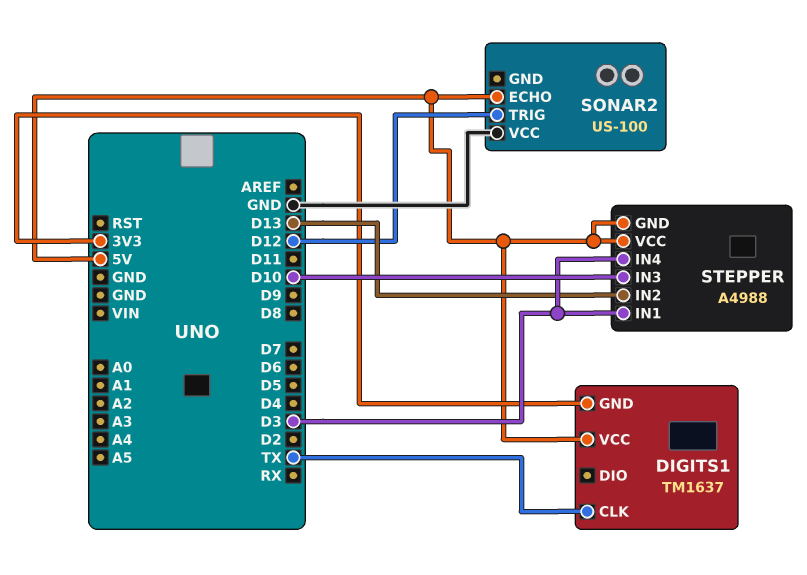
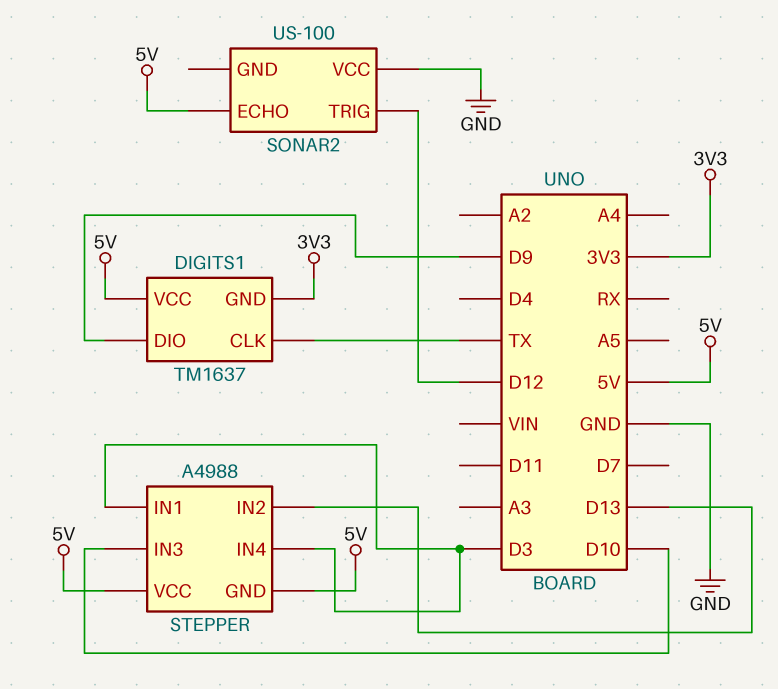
DIGITS1 pin DIO: none -> D9

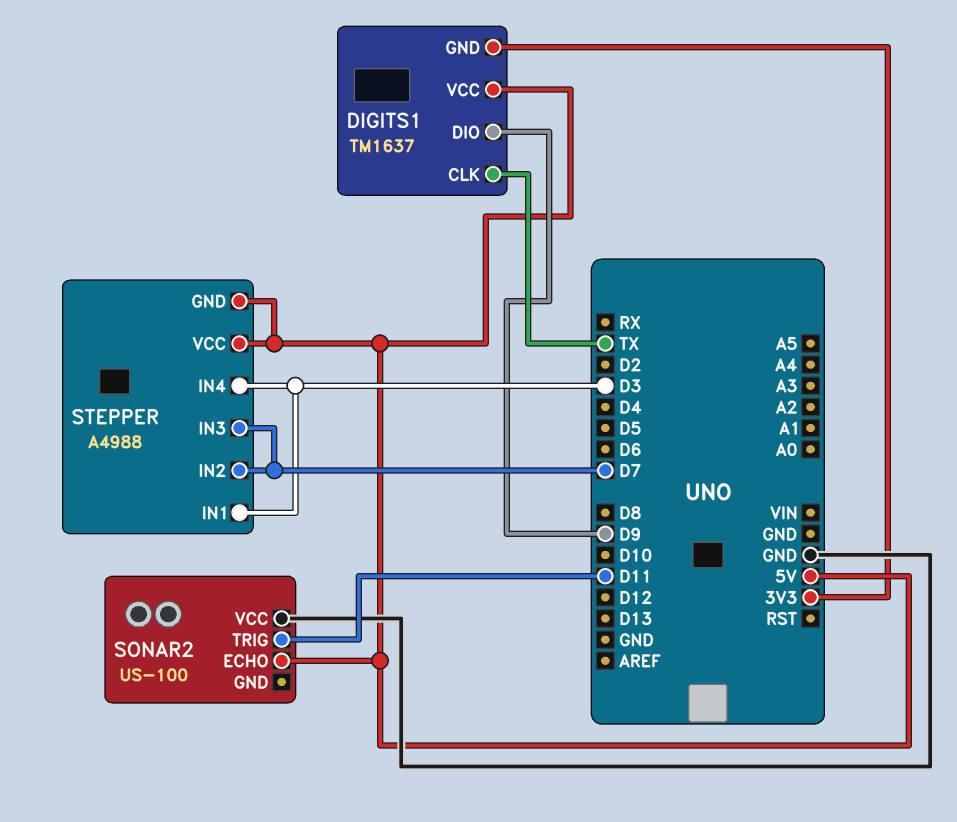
SONAR2 pin TRIG: D12 -> D11
STEPPER pin IN2: D13 -> D7
STEPPER pin IN3: D10 -> D7

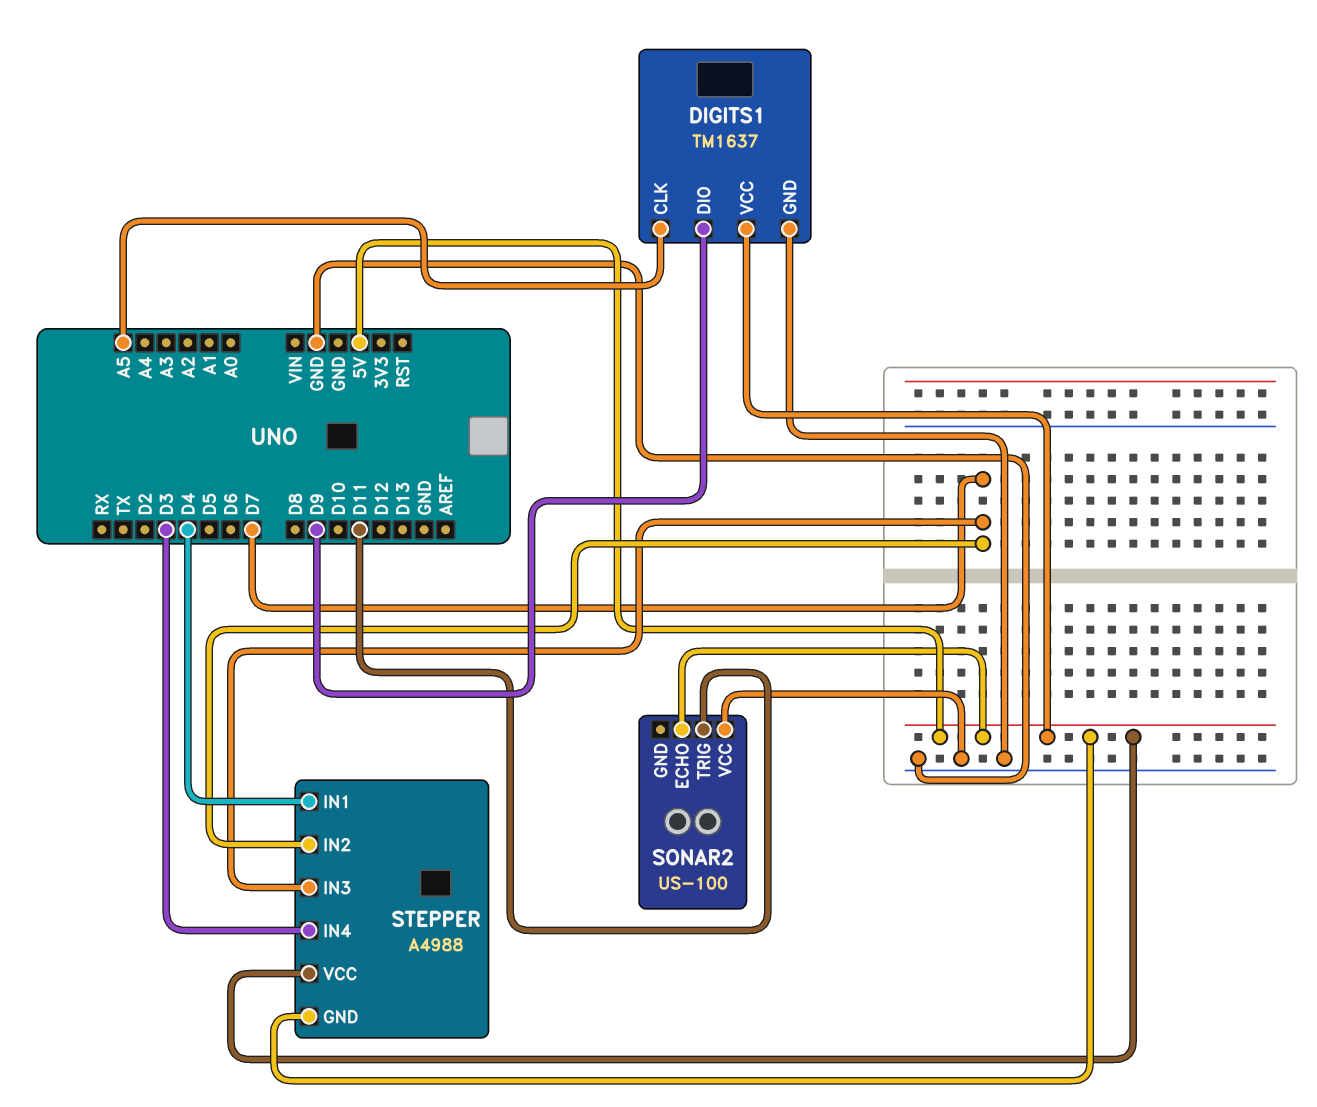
DIGITS1 pin CLK: TX -> A5
DIGITS1 pin GND: 3V3 -> GND
STEPPER pin IN1: D3 -> D4

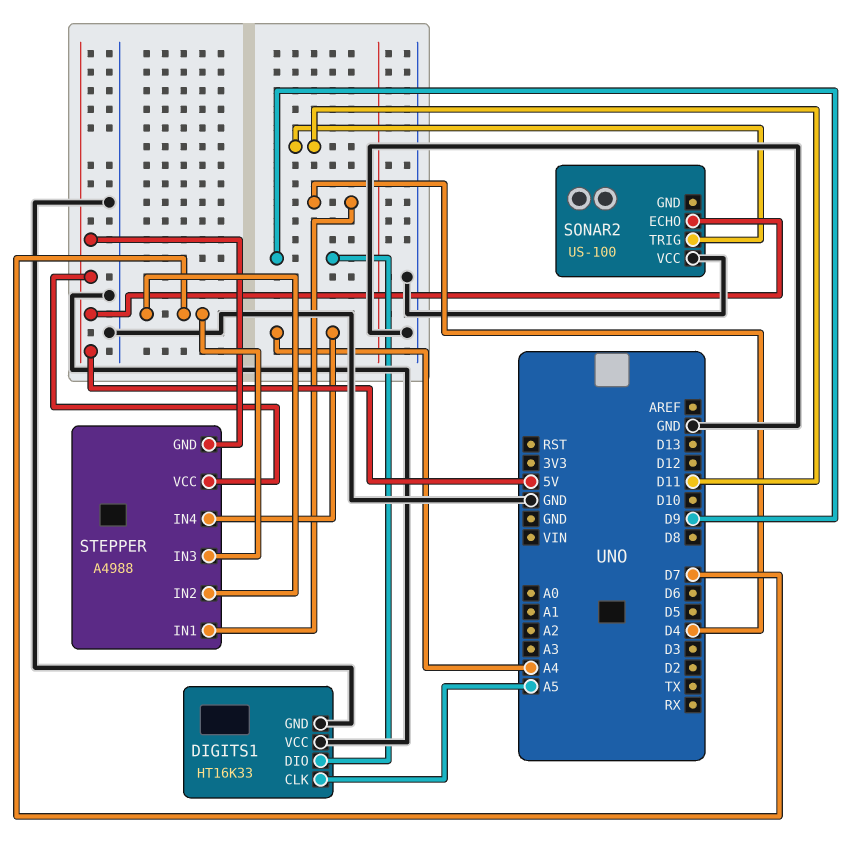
DIGITS1: TM1637 -> HT16K33
DIGITS1 pin VCC: 5V -> GND
STEPPER pin IN4: D3 -> A4

